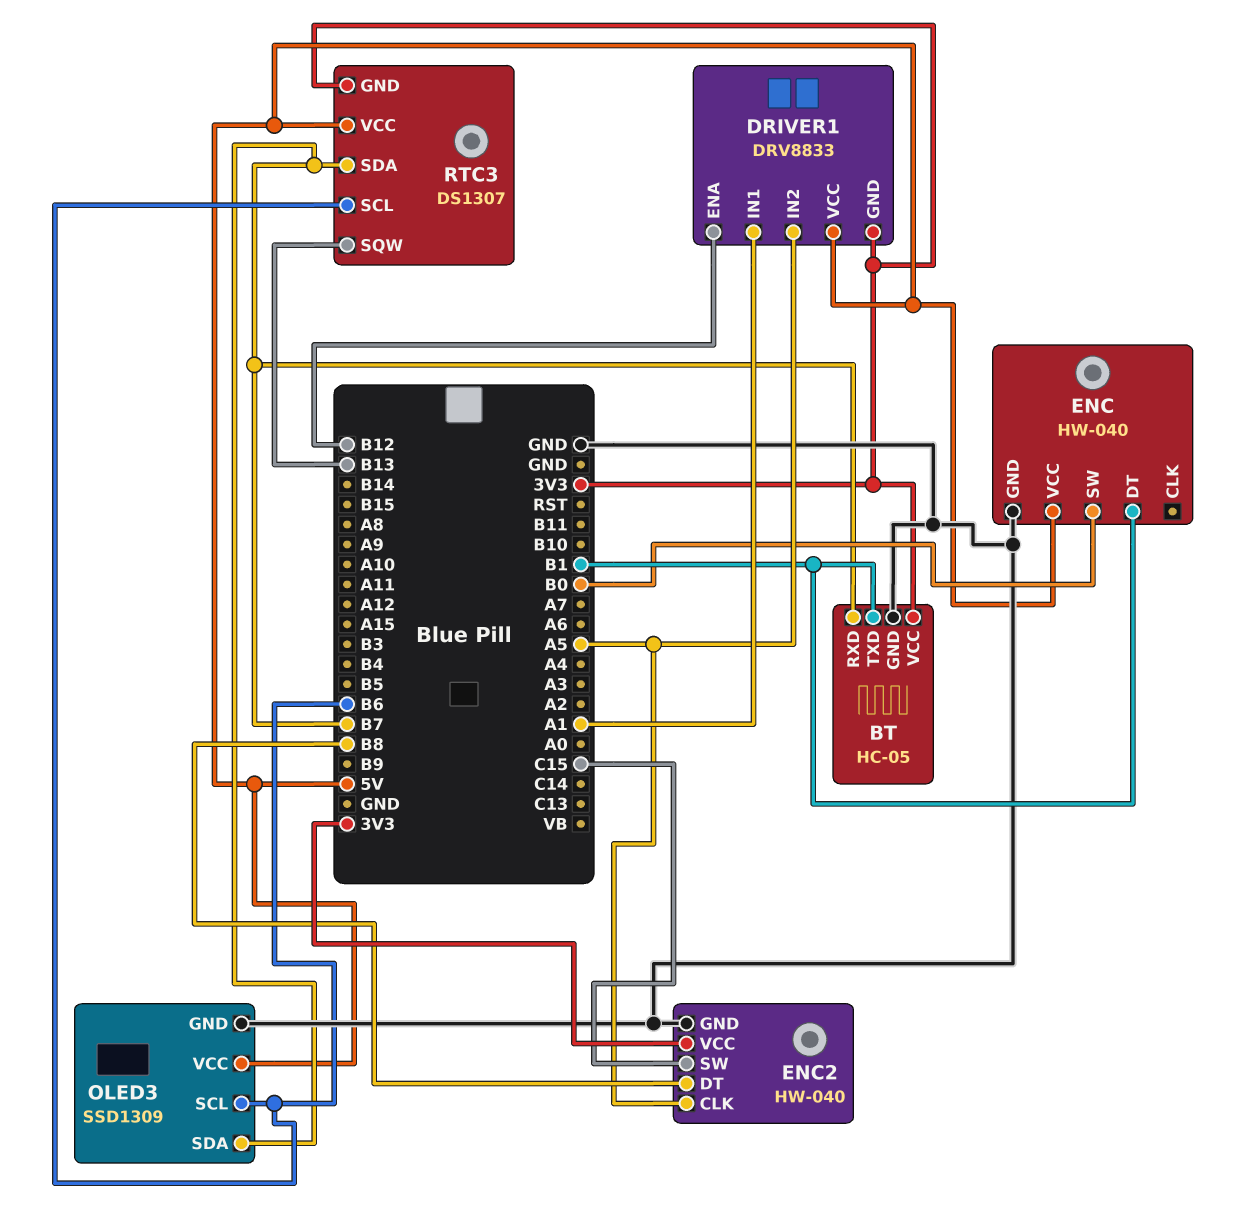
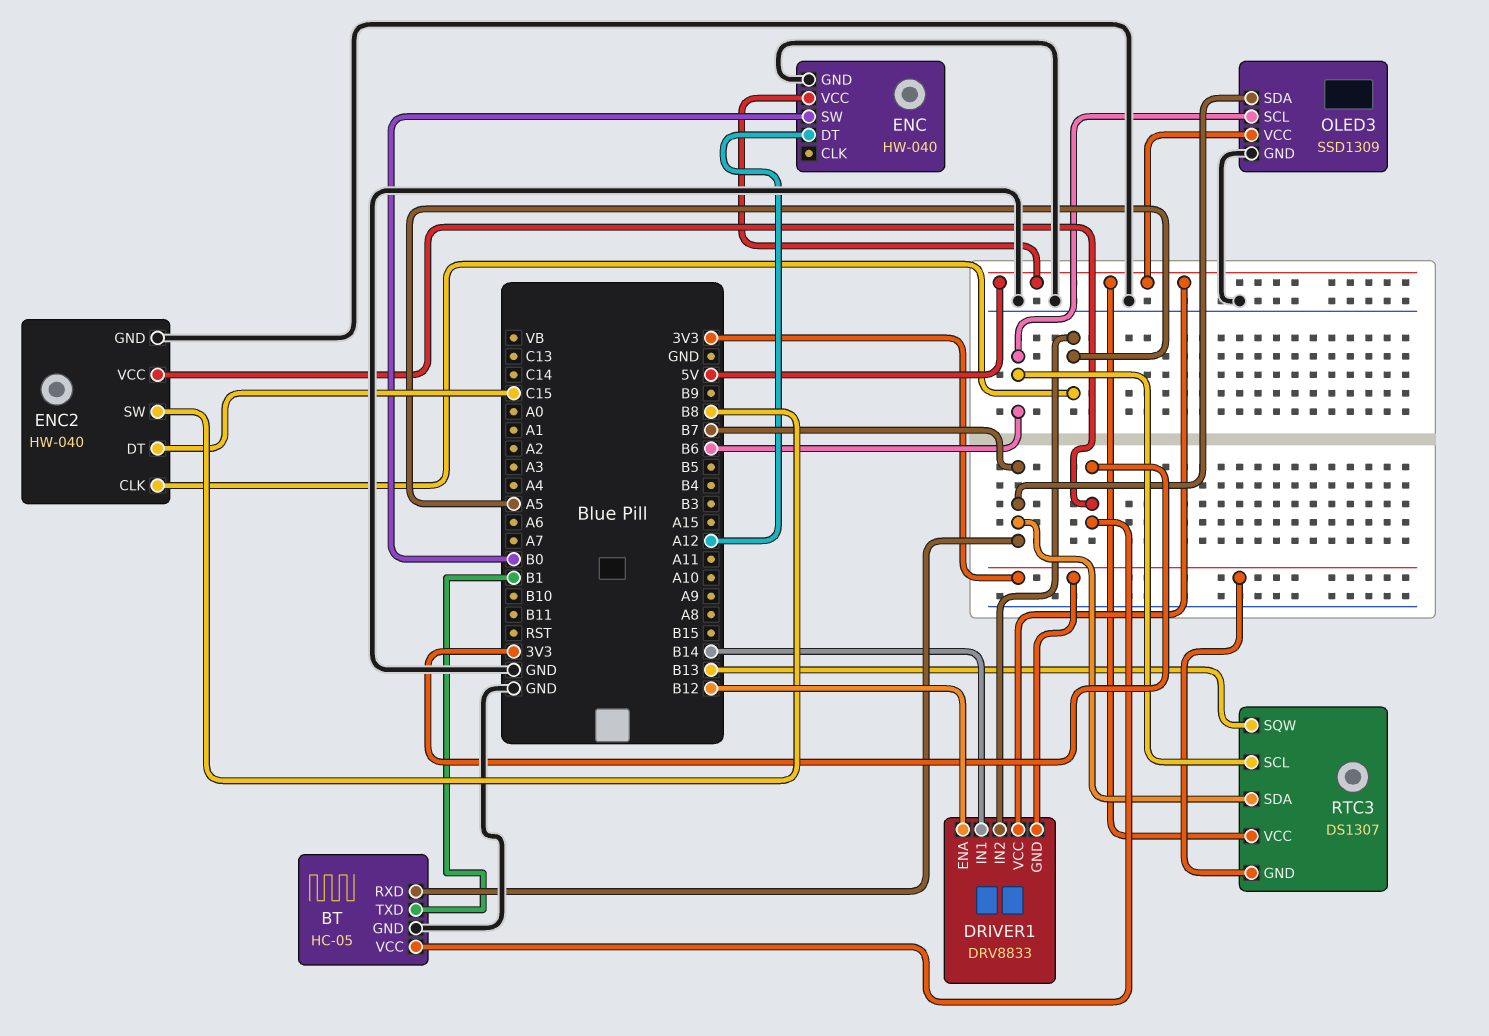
DRIVER1 pin IN1: A1 -> B14
ENC pin DT: B1 -> A12
ENC2 pin DT: B8 -> C15
ENC2 pin SW: C15 -> B8

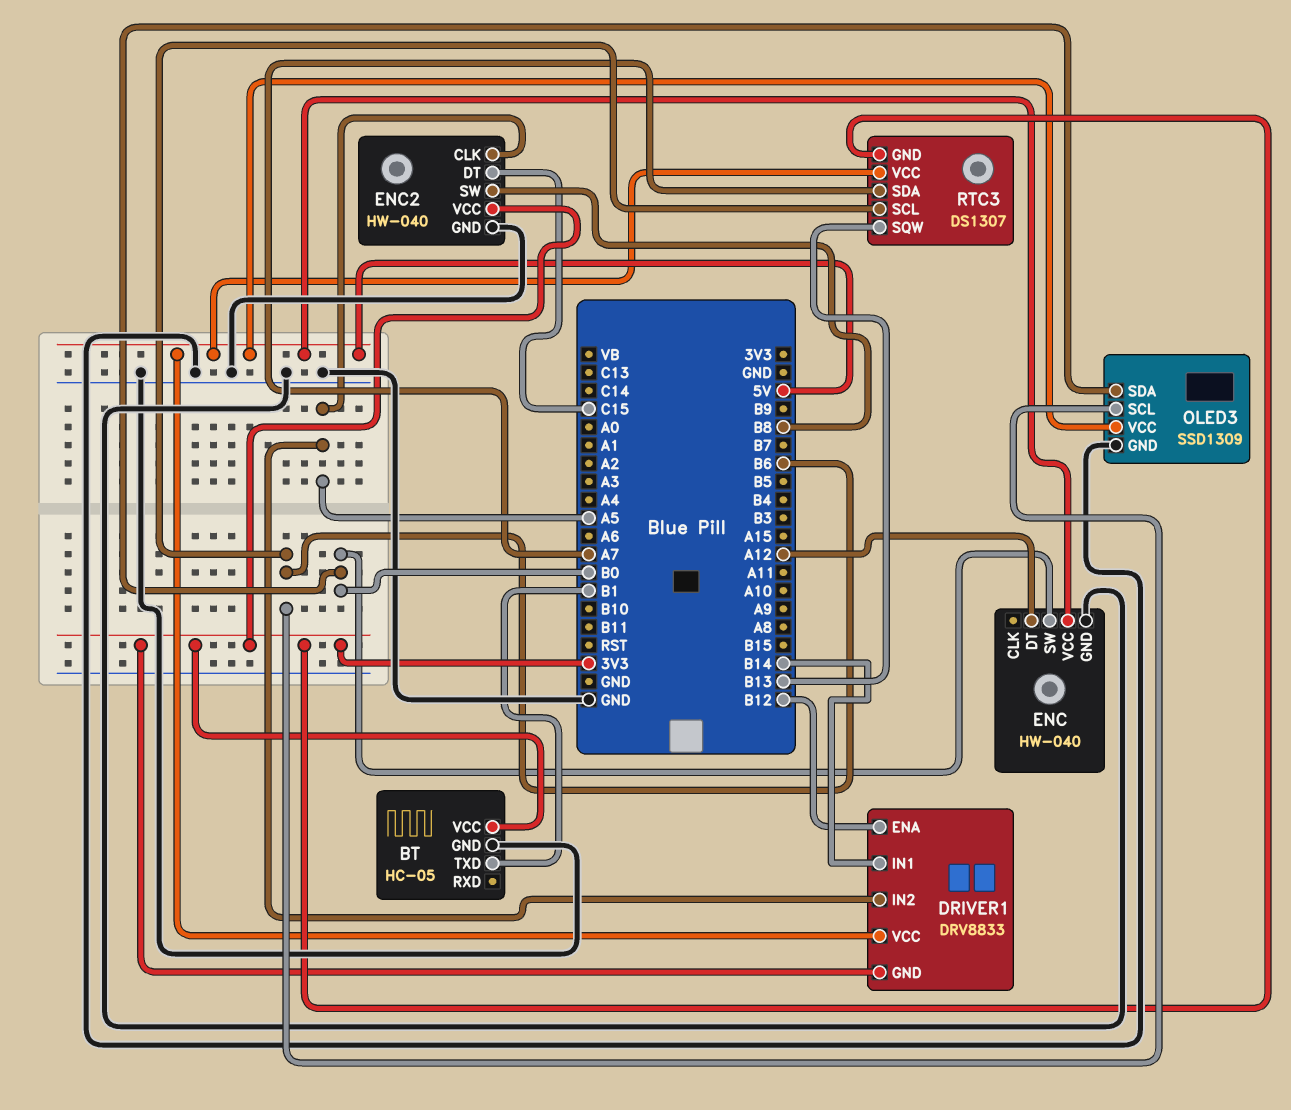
BT pin RXD: B7 -> none
OLED3 pin SDA: B7 -> B0
RTC3 pin SDA: B7 -> A7

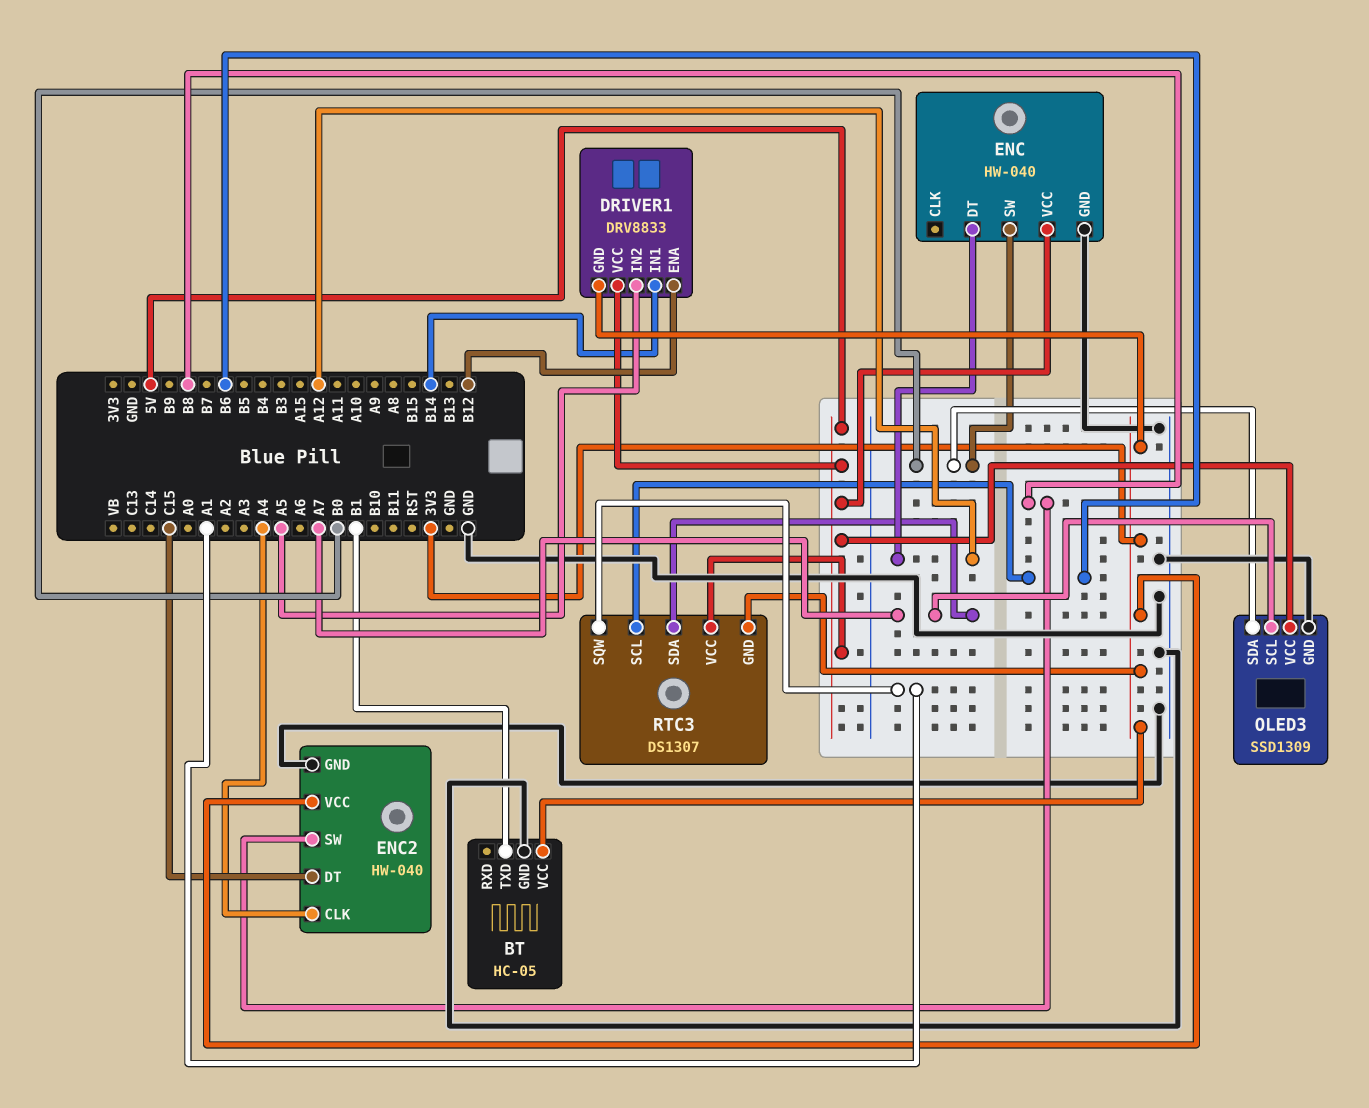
ENC2 pin CLK: A5 -> A4
OLED3 pin SCL: B6 -> A7
RTC3 pin SQW: B13 -> A1

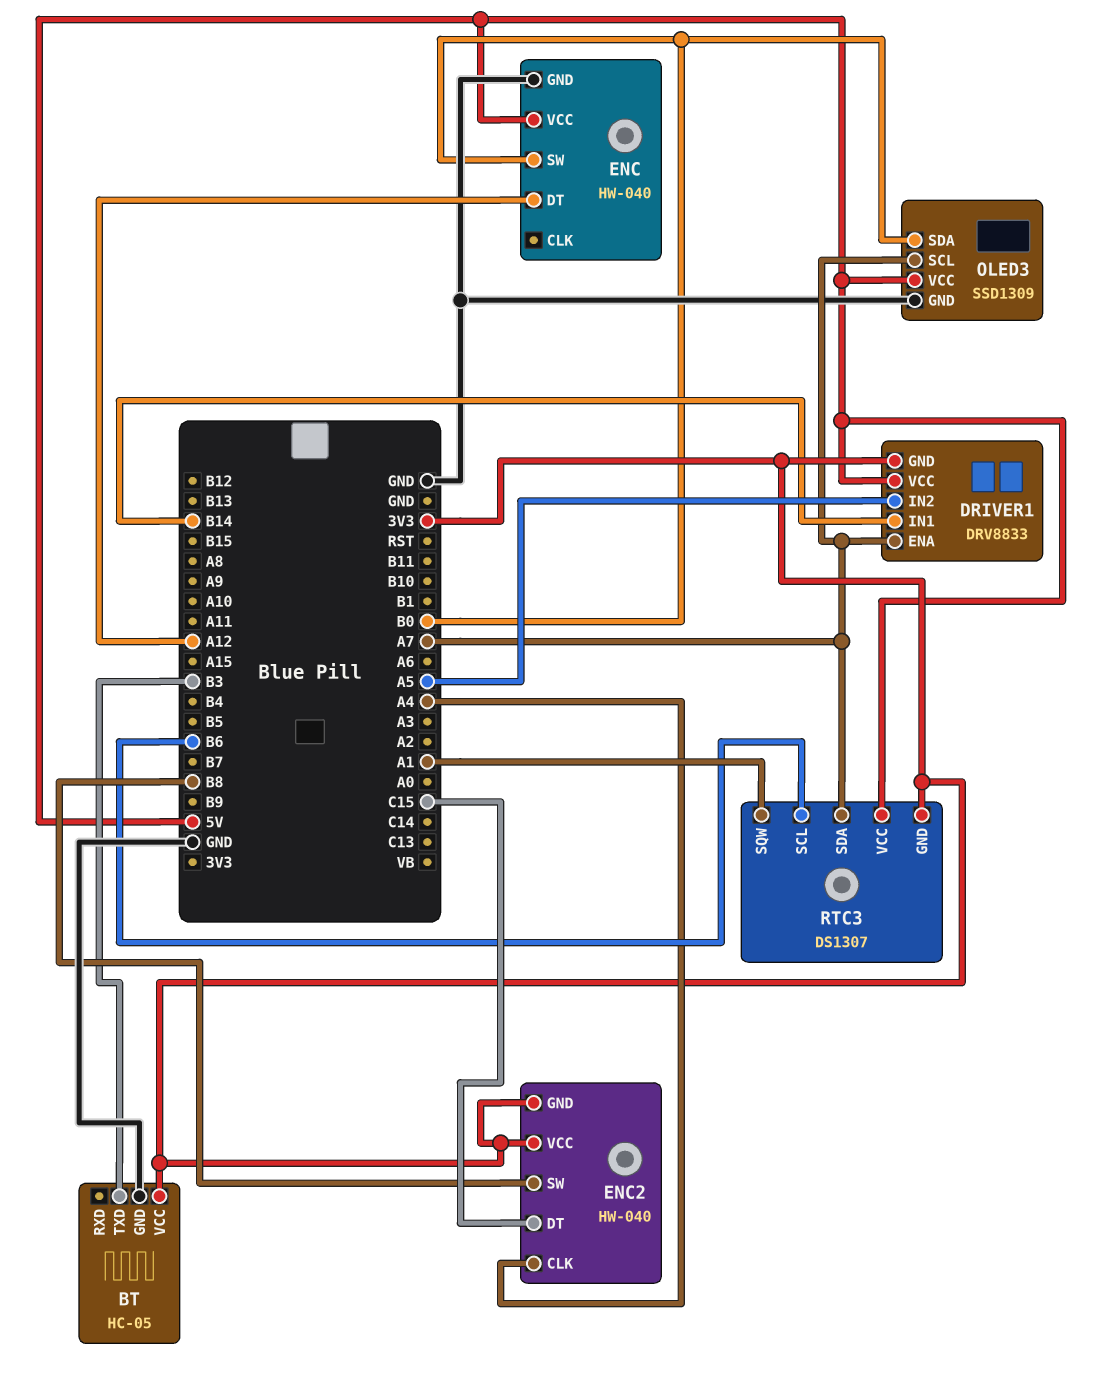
BT pin TXD: B1 -> B3
DRIVER1 pin ENA: B12 -> A7
ENC2 pin GND: GND -> 3V3

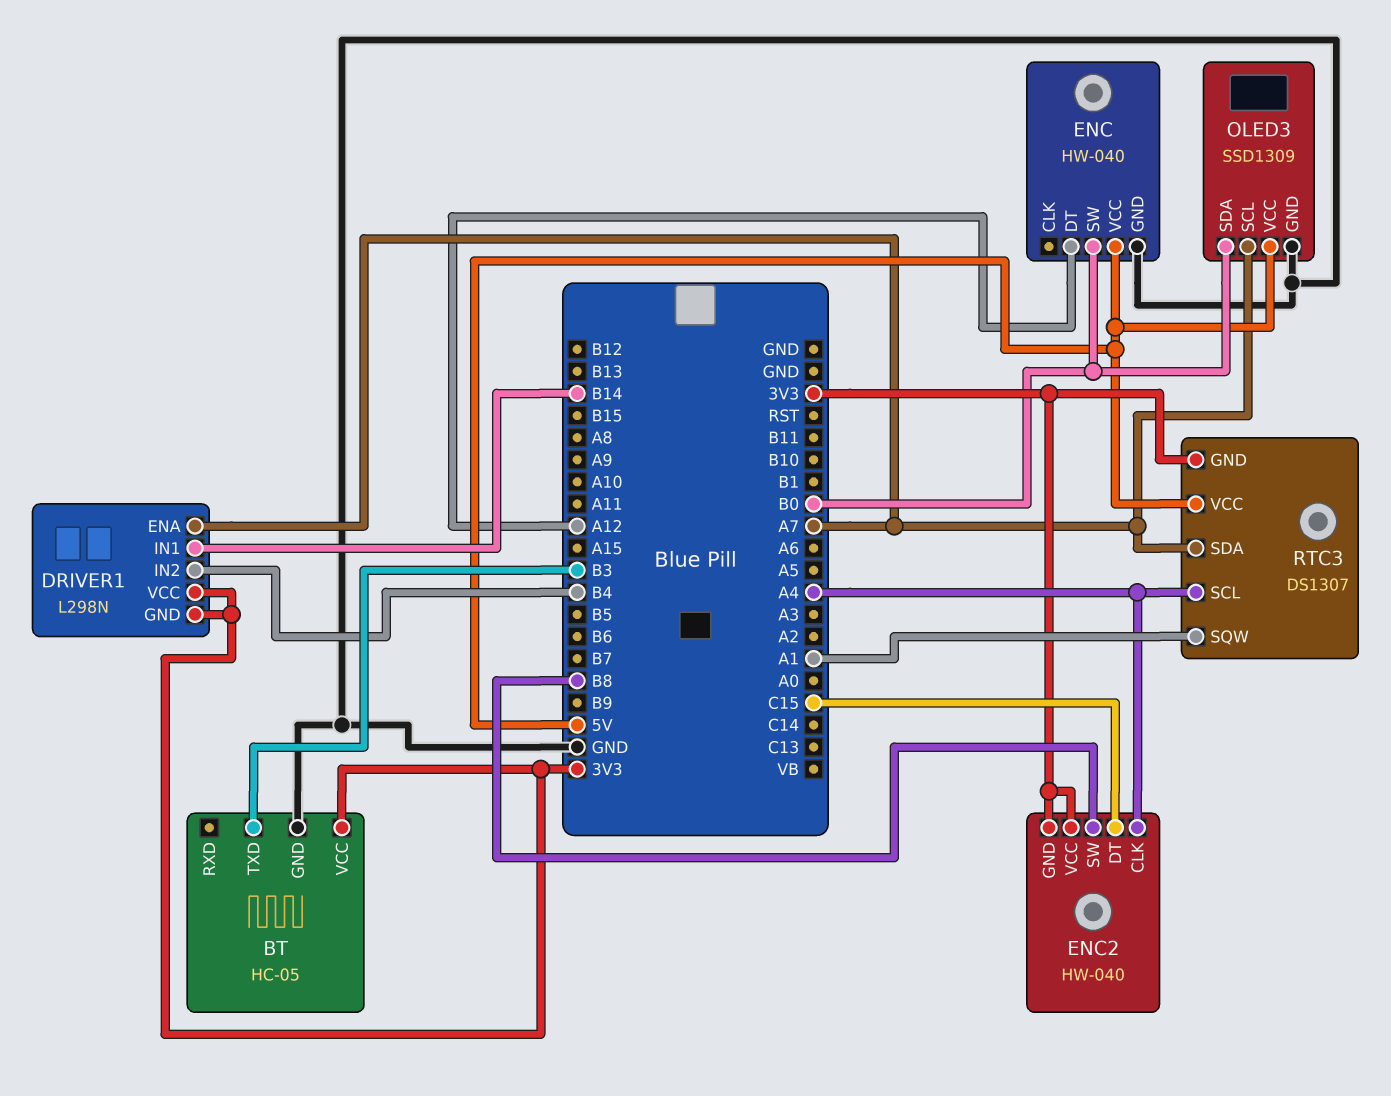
DRIVER1: DRV8833 -> L298N
DRIVER1 pin IN2: A5 -> B4
DRIVER1 pin VCC: 5V -> 3V3
RTC3 pin SCL: B6 -> A4

